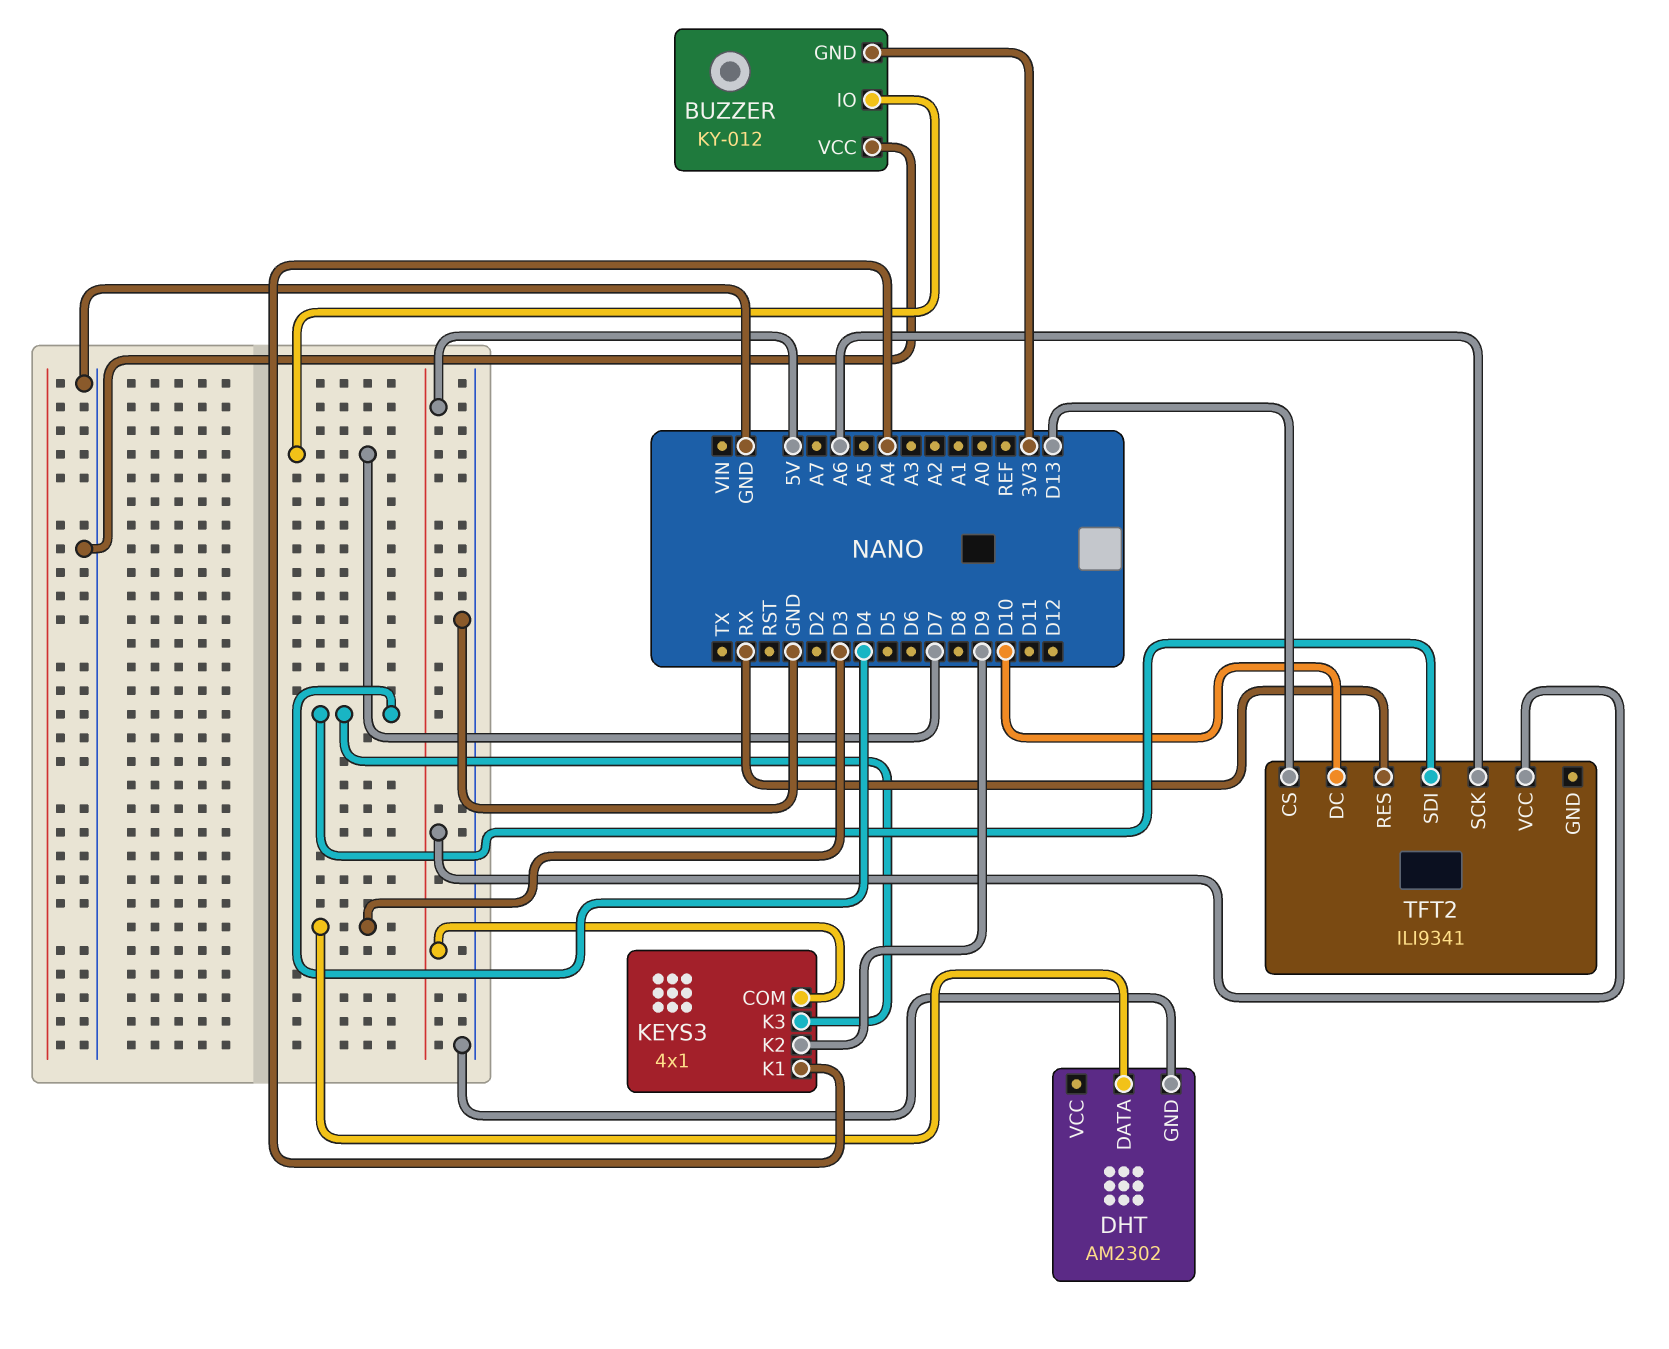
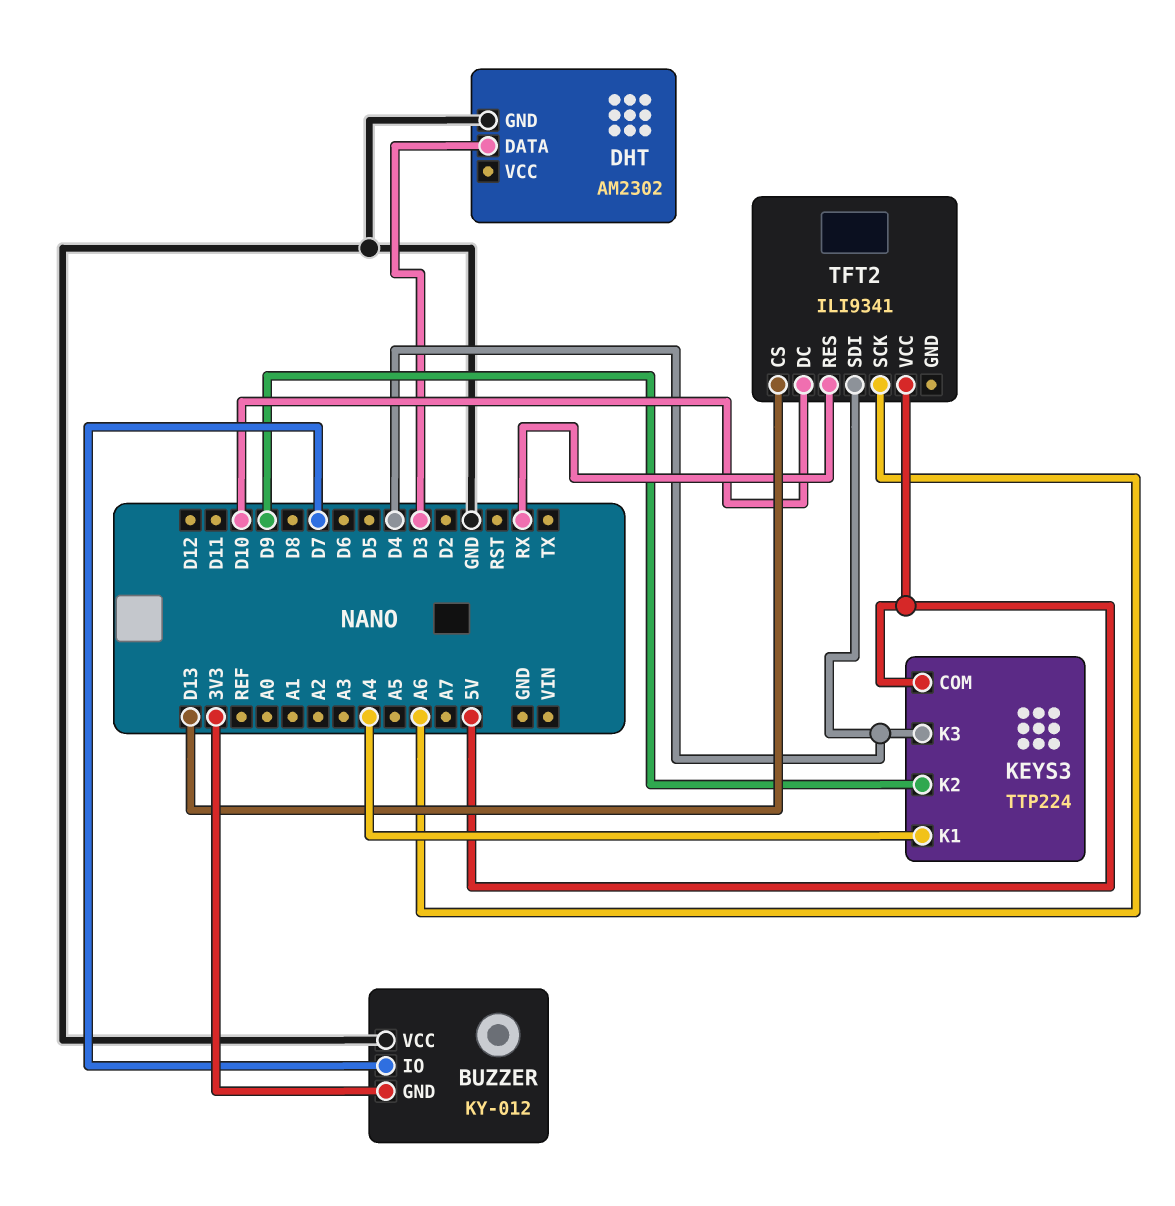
KEYS3: 4x1 -> TTP224

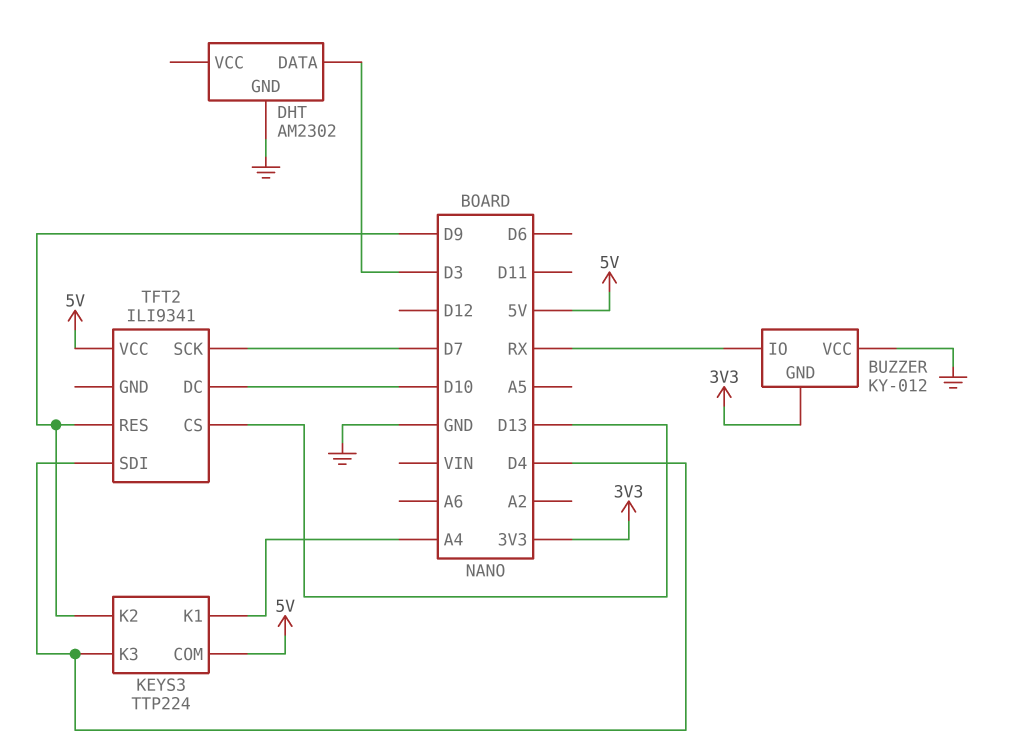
BUZZER pin IO: D7 -> RX
TFT2 pin RES: RX -> D9
TFT2 pin SCK: A6 -> D7

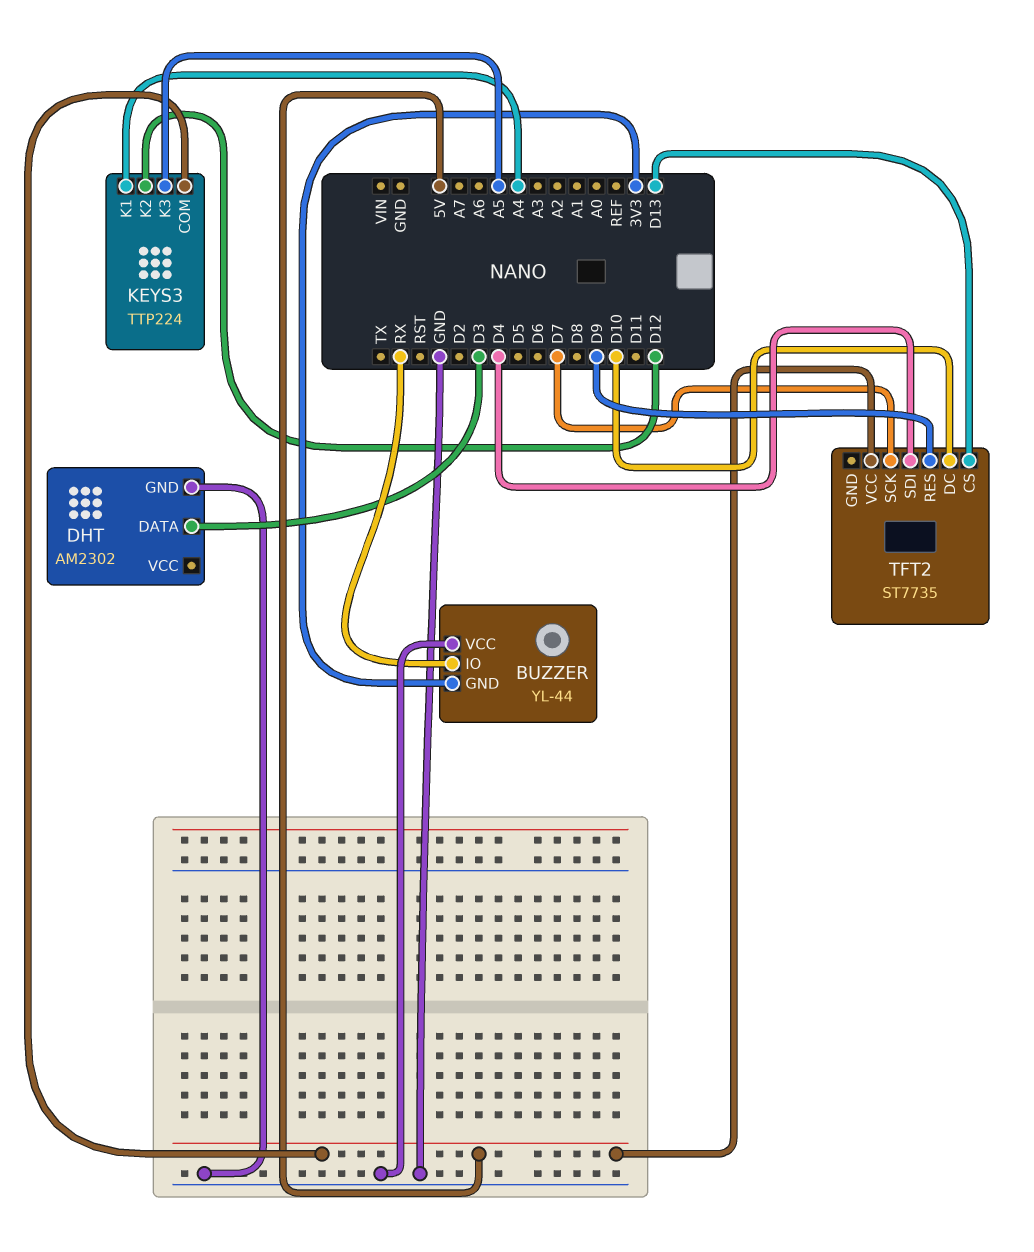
BUZZER: KY-012 -> YL-44
KEYS3 pin K2: D9 -> D12
KEYS3 pin K3: D4 -> A5
TFT2: ILI9341 -> ST7735

